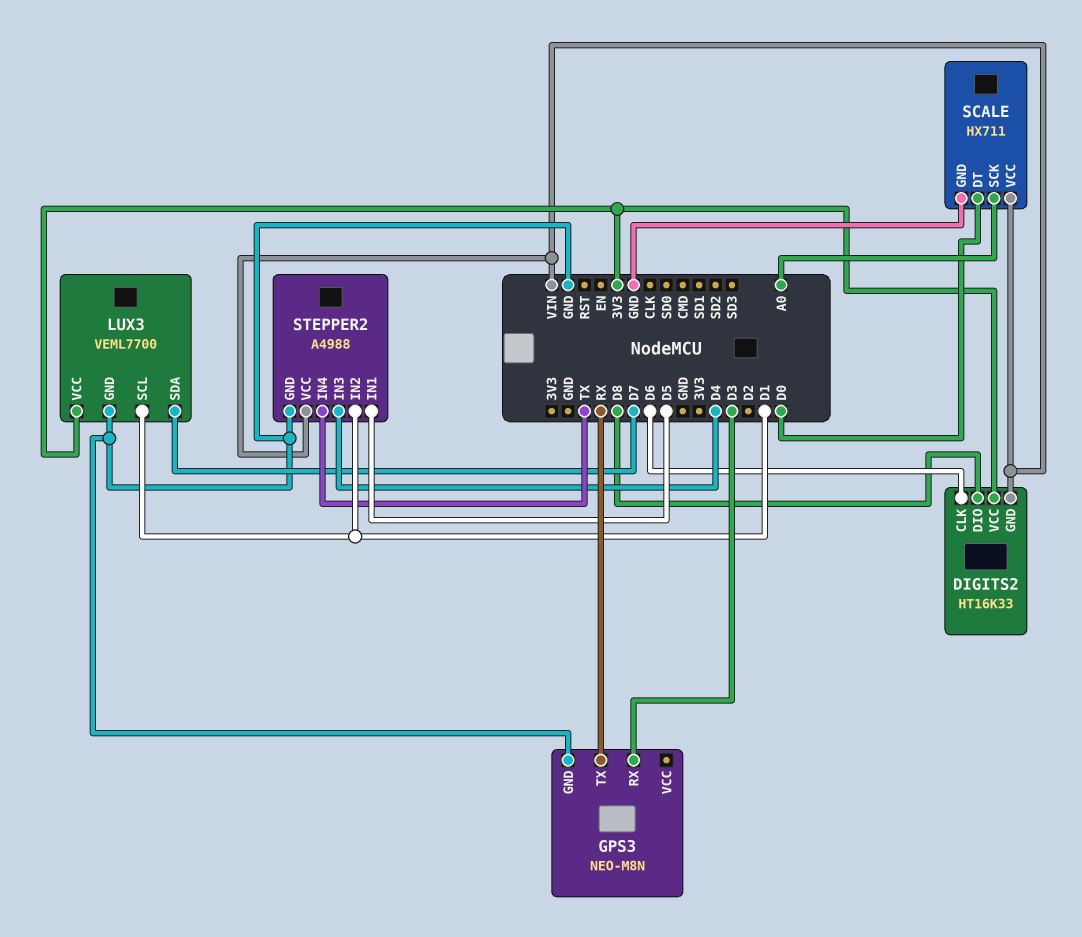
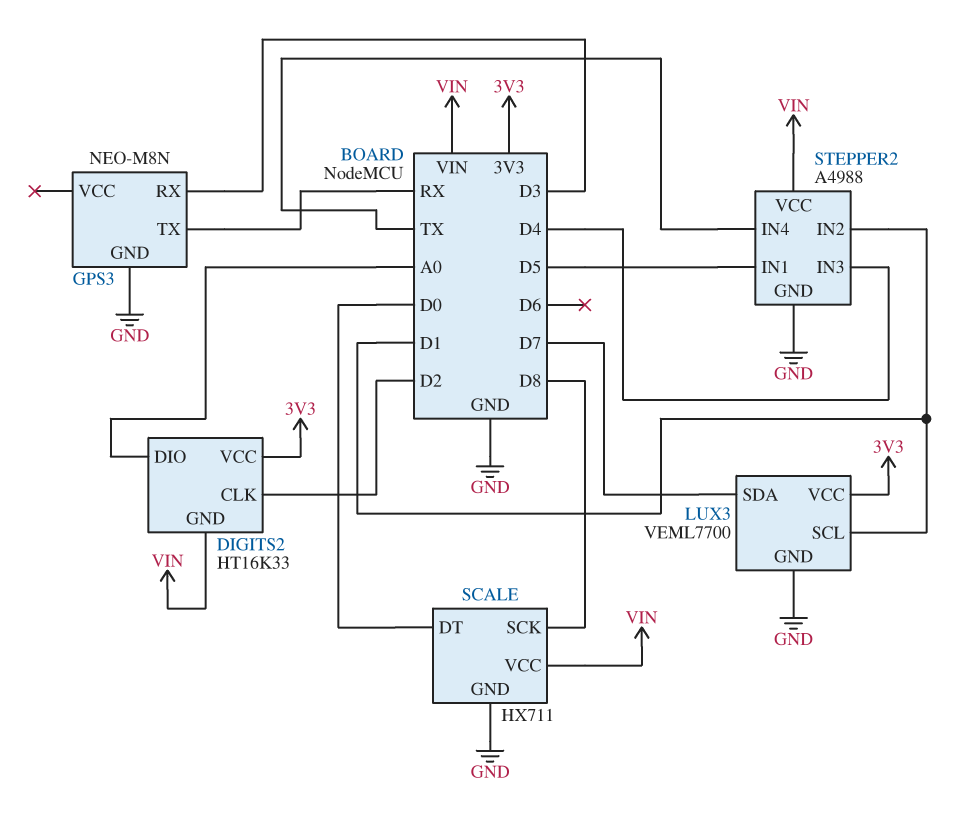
DIGITS2 pin CLK: D6 -> D2
DIGITS2 pin DIO: D8 -> A0
SCALE pin SCK: A0 -> D8

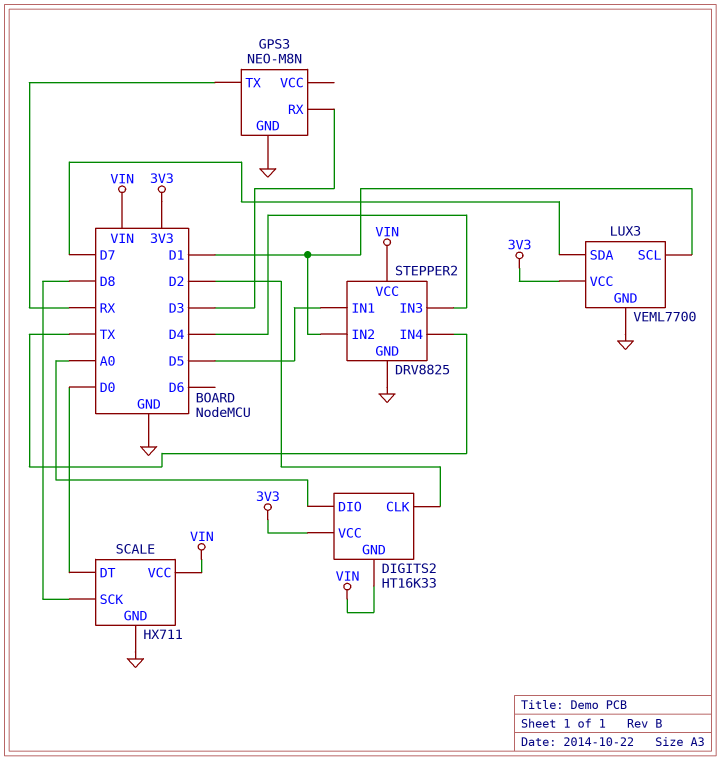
STEPPER2: A4988 -> DRV8825

